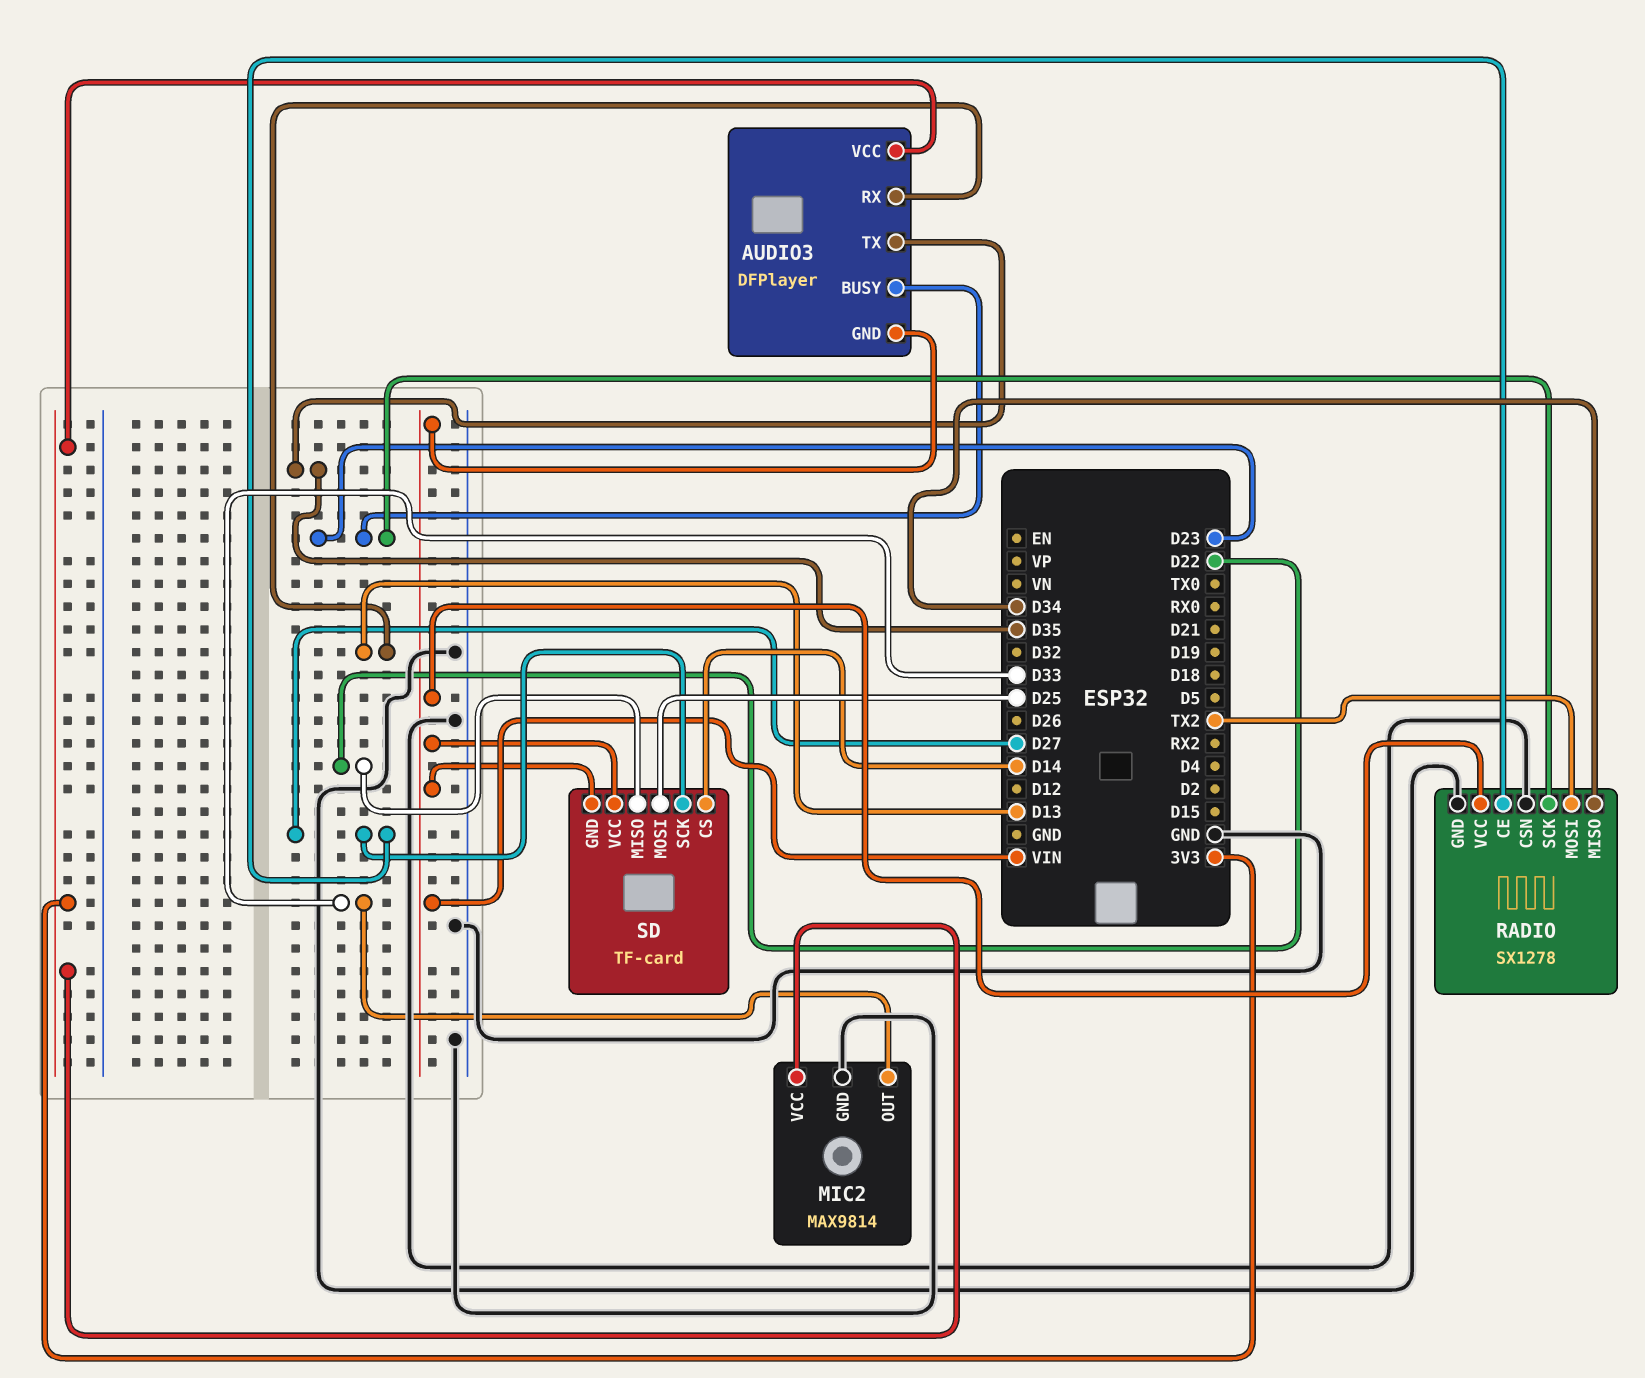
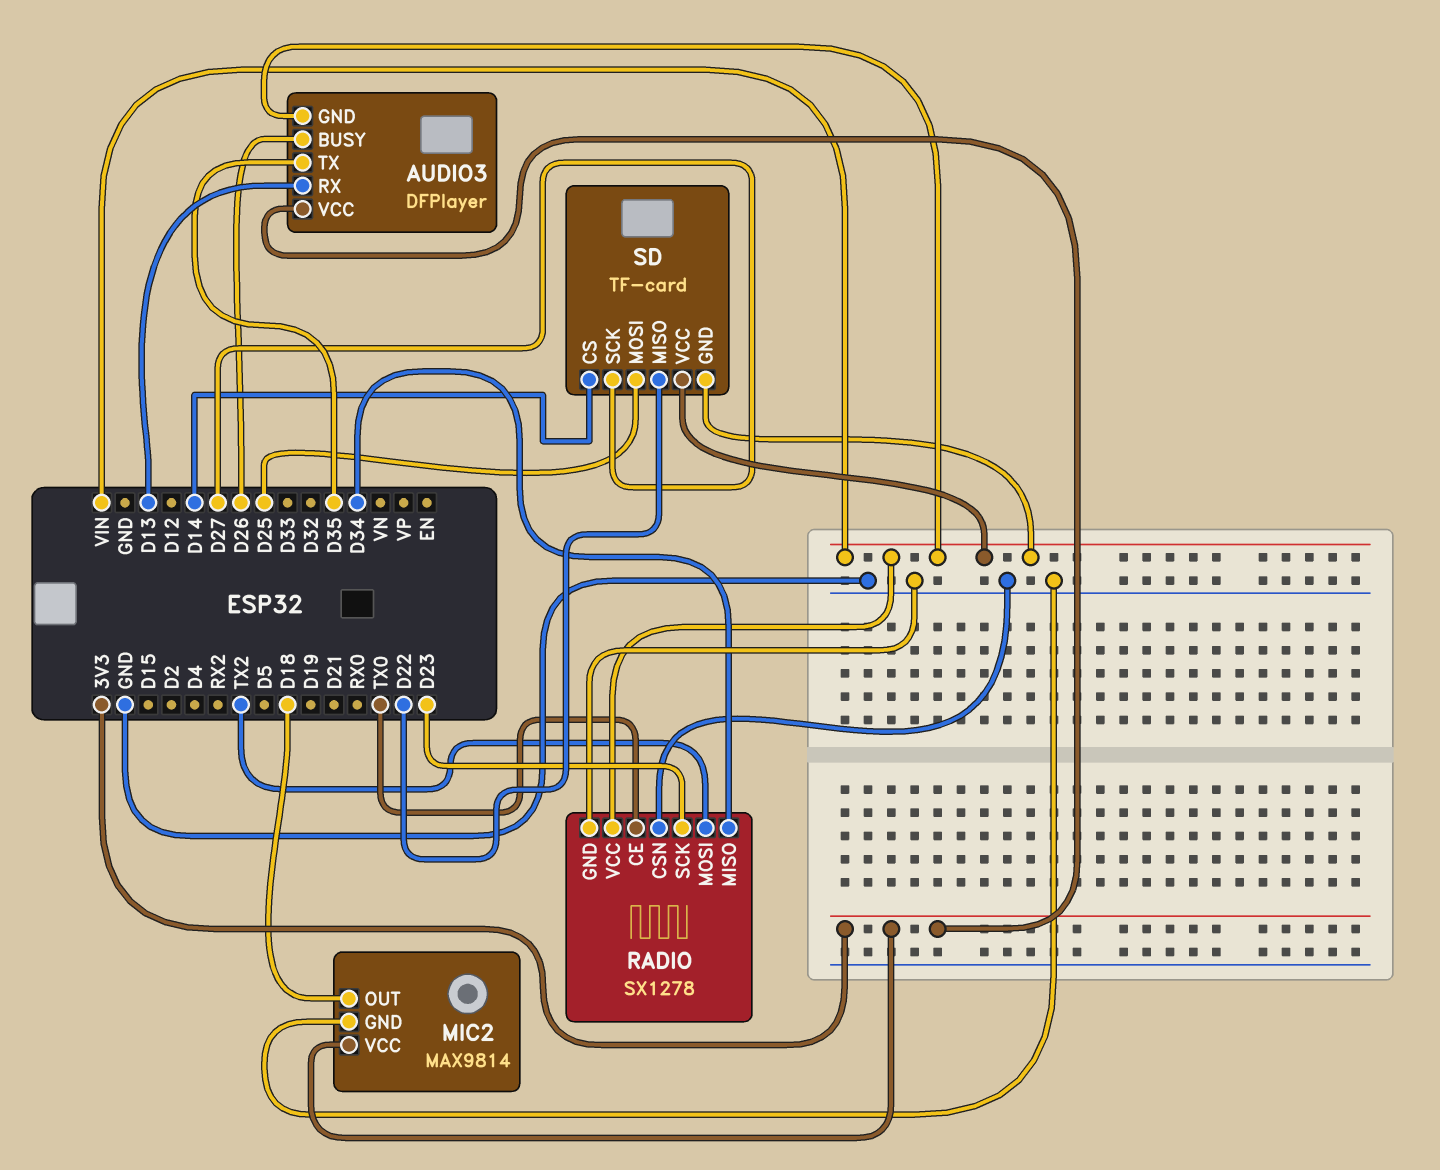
AUDIO3 pin BUSY: D23 -> D26
MIC2 pin OUT: D33 -> D18
RADIO pin CE: D27 -> TX0

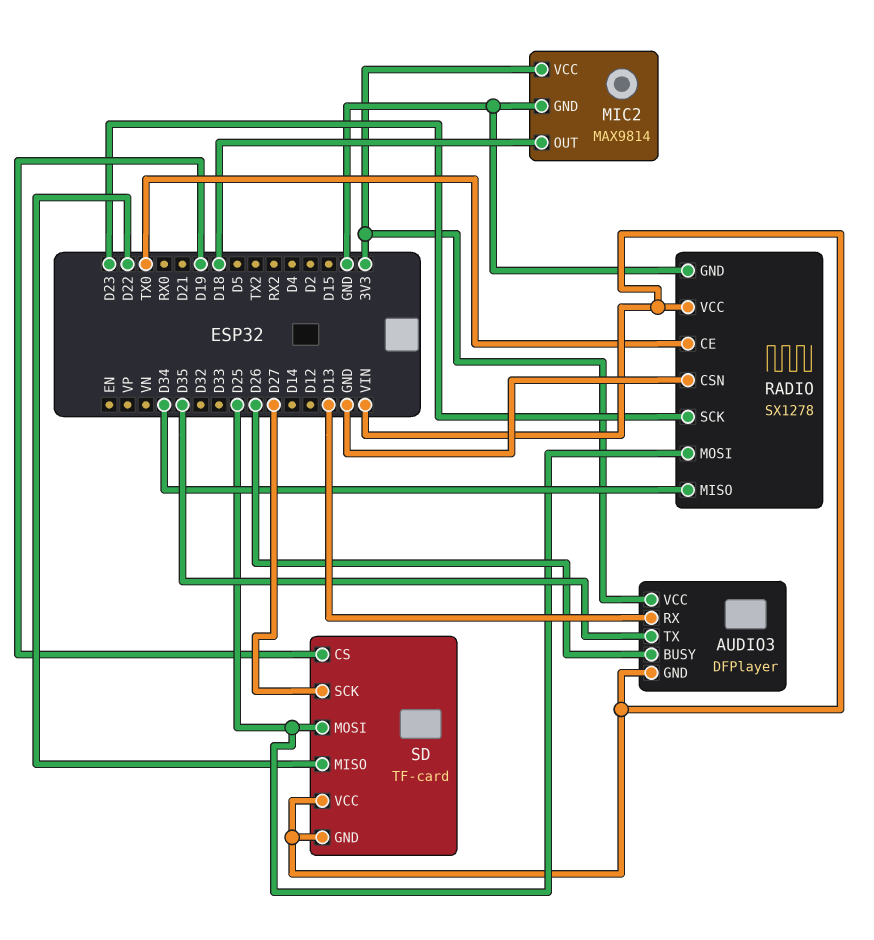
RADIO pin MOSI: TX2 -> D25
SD pin CS: D14 -> D19

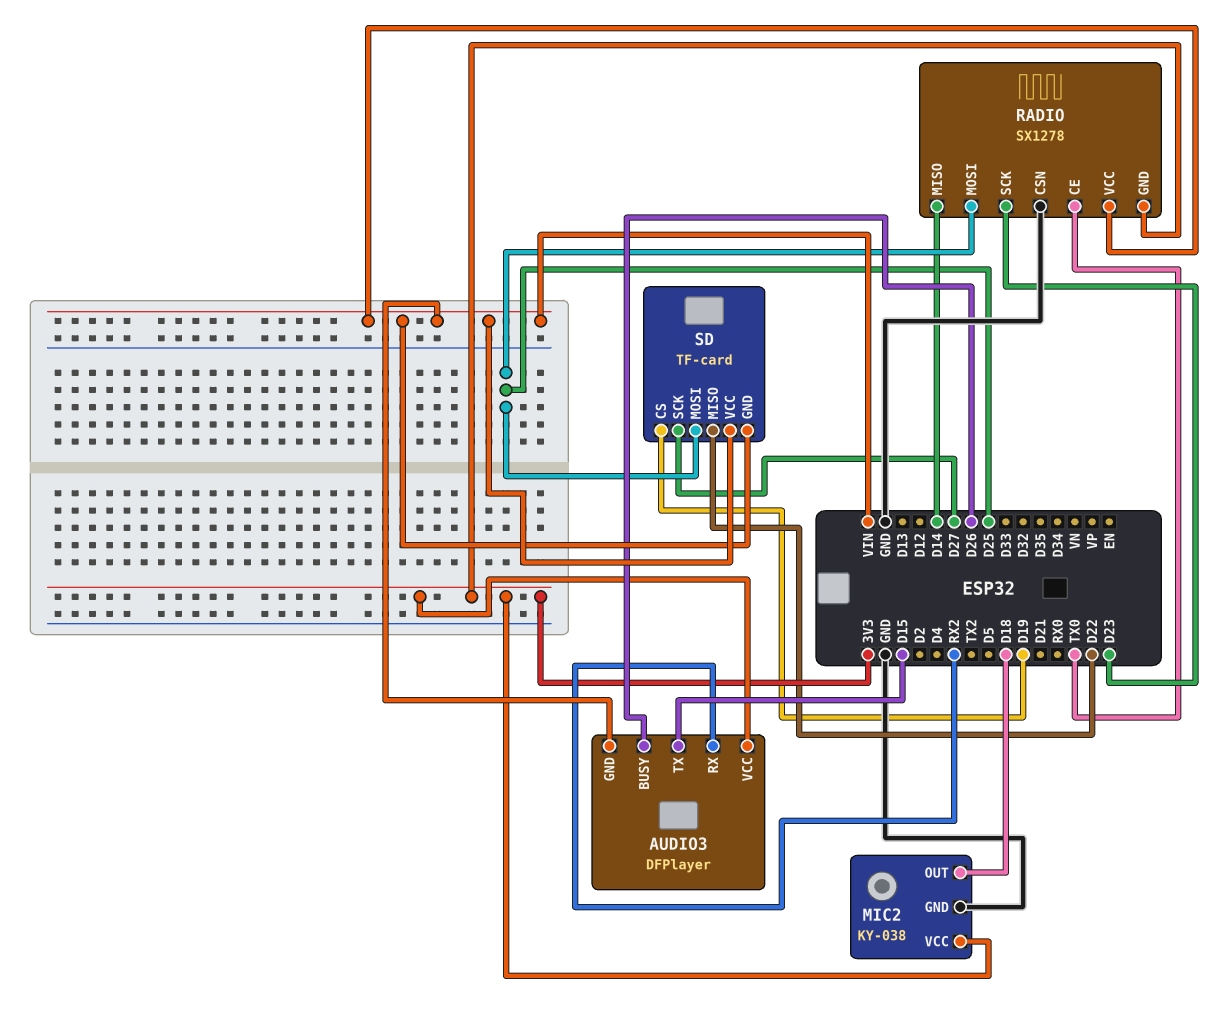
AUDIO3 pin RX: D13 -> RX2
AUDIO3 pin TX: D35 -> D15
MIC2: MAX9814 -> KY-038
RADIO pin GND: GND -> 3V3
RADIO pin MISO: D34 -> D14

